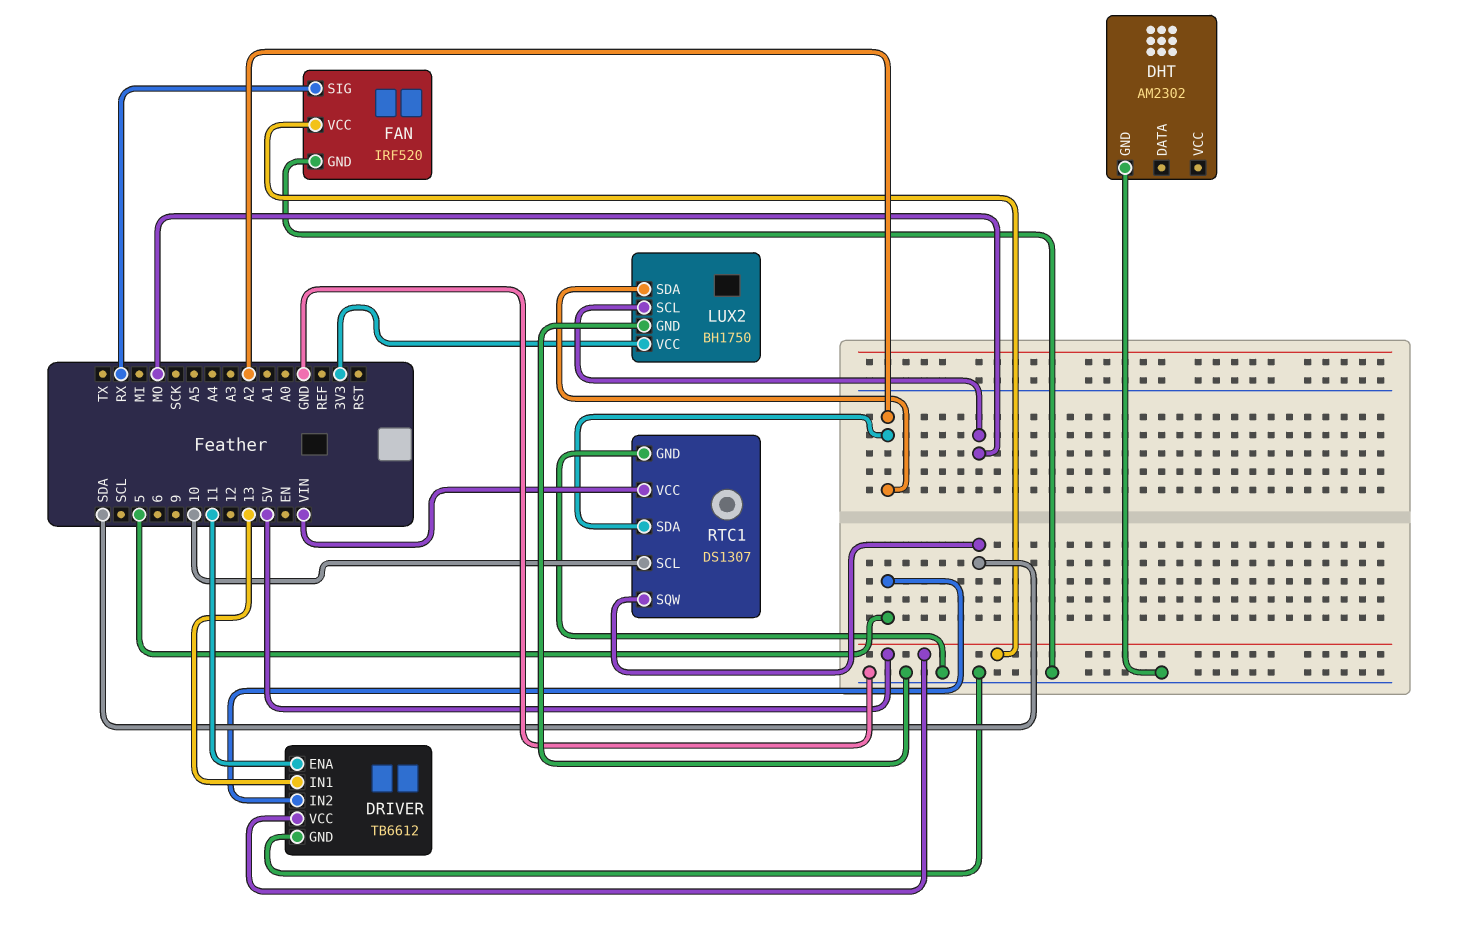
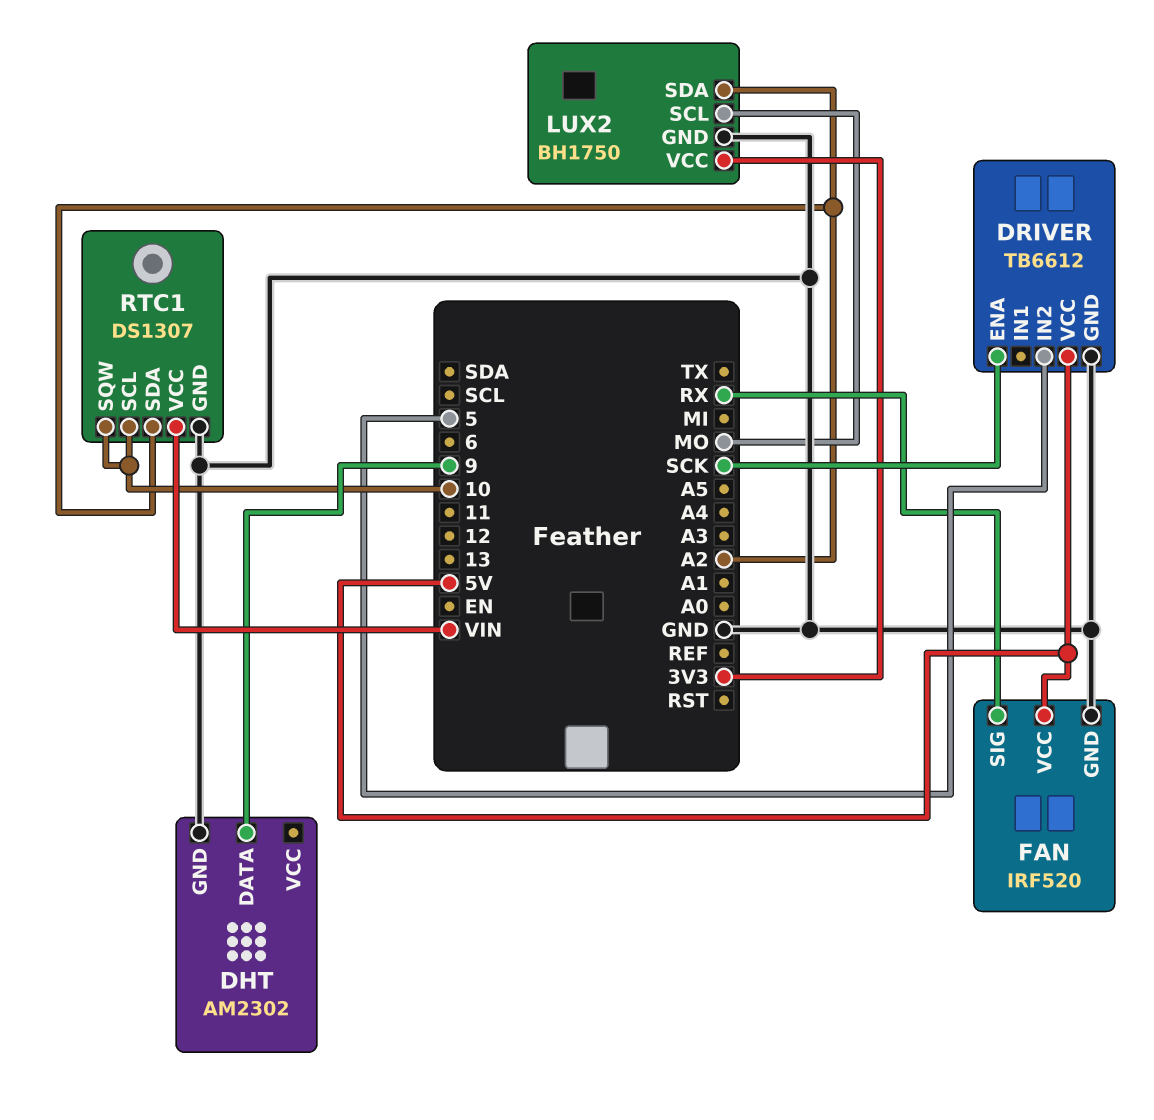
DHT pin DATA: none -> 9
DRIVER pin ENA: 11 -> SCK
DRIVER pin IN1: 13 -> none
RTC1 pin SQW: SDA -> 10

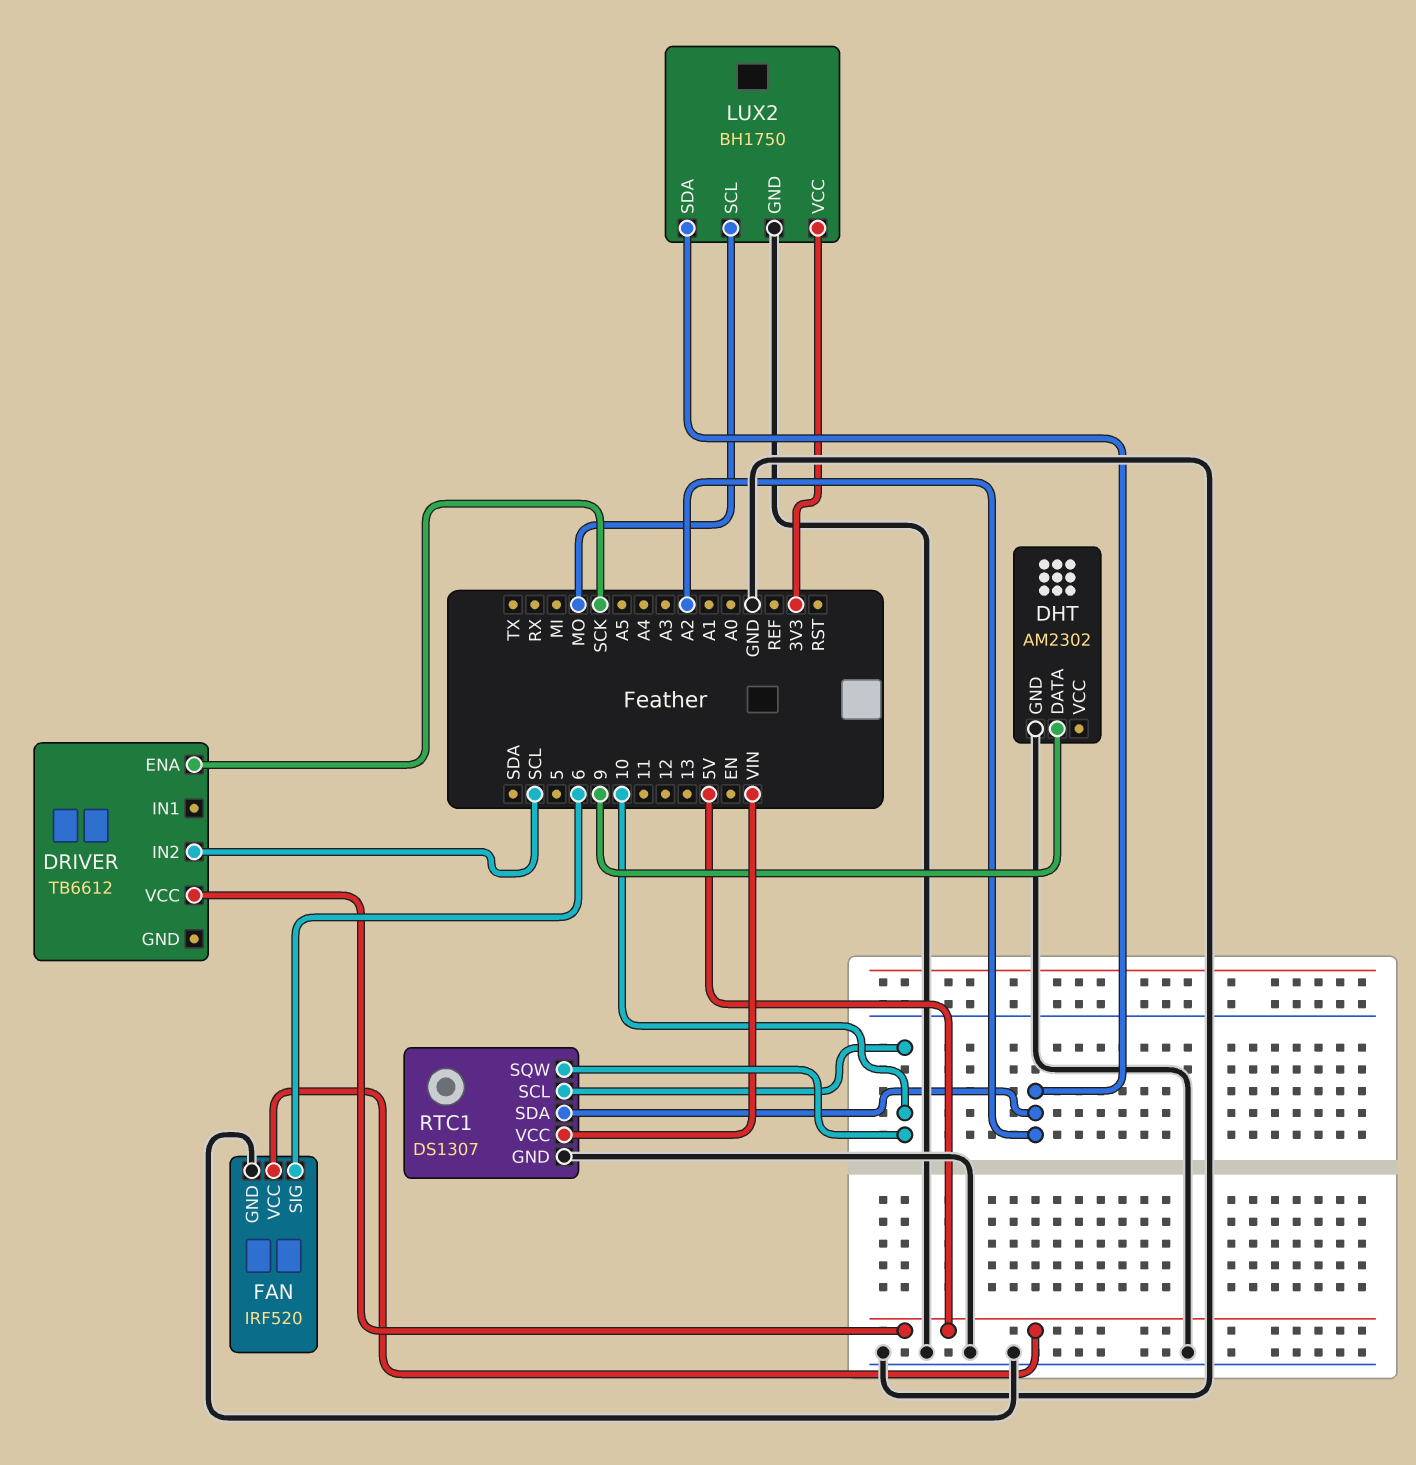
DRIVER pin GND: GND -> none
DRIVER pin IN2: 5 -> SCL
FAN pin SIG: RX -> 6

